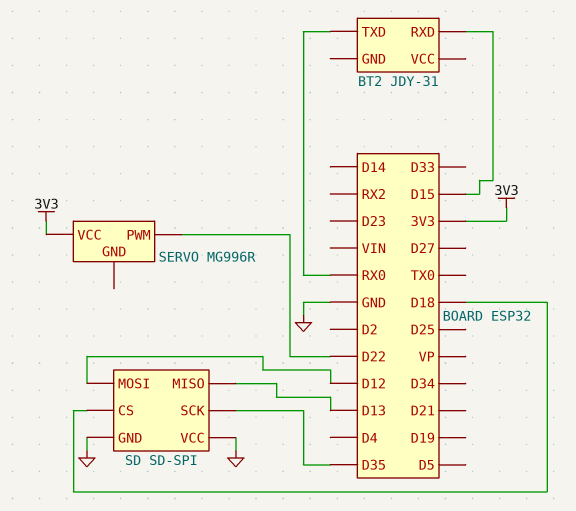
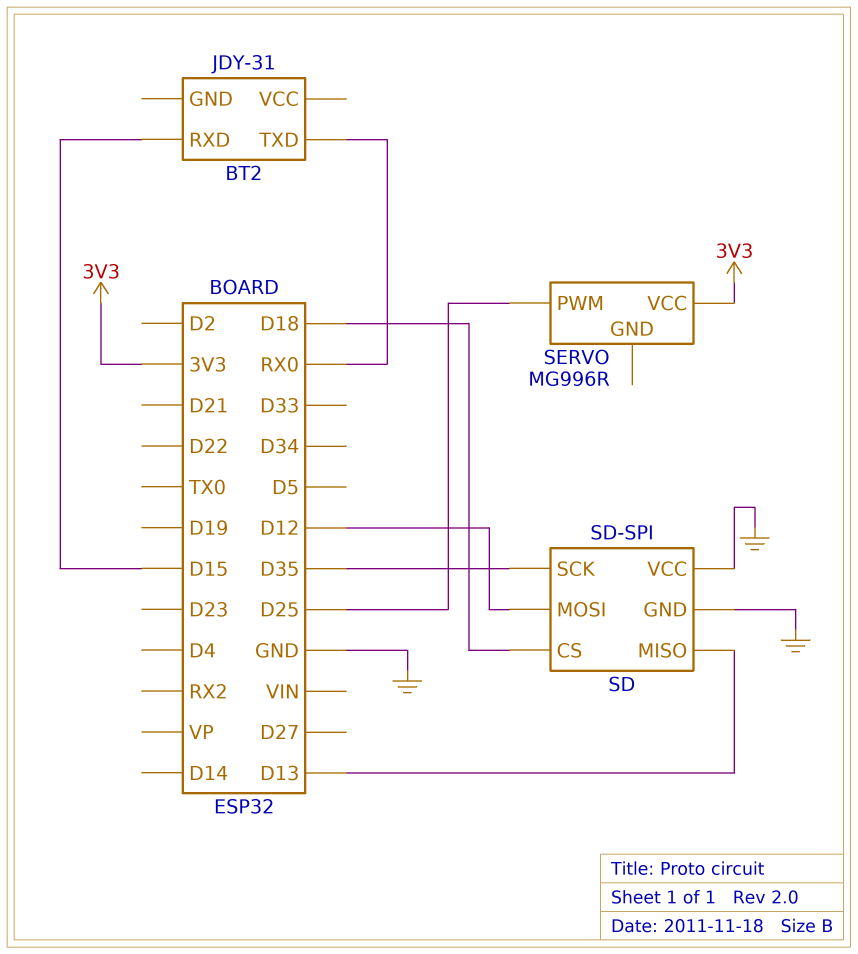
SERVO pin PWM: D22 -> D25

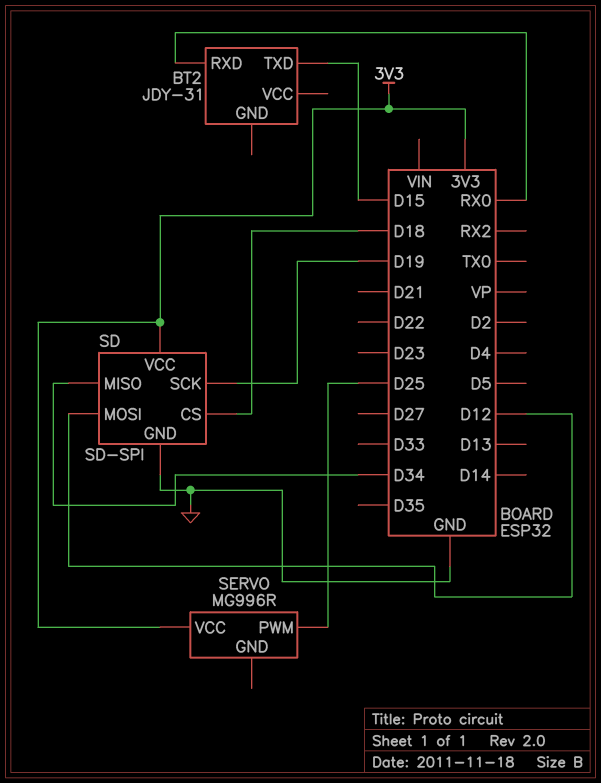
BT2 pin RXD: D15 -> RX0
BT2 pin TXD: RX0 -> D15
SD pin MISO: D13 -> D34
SD pin SCK: D35 -> D19
SD pin VCC: GND -> 3V3

